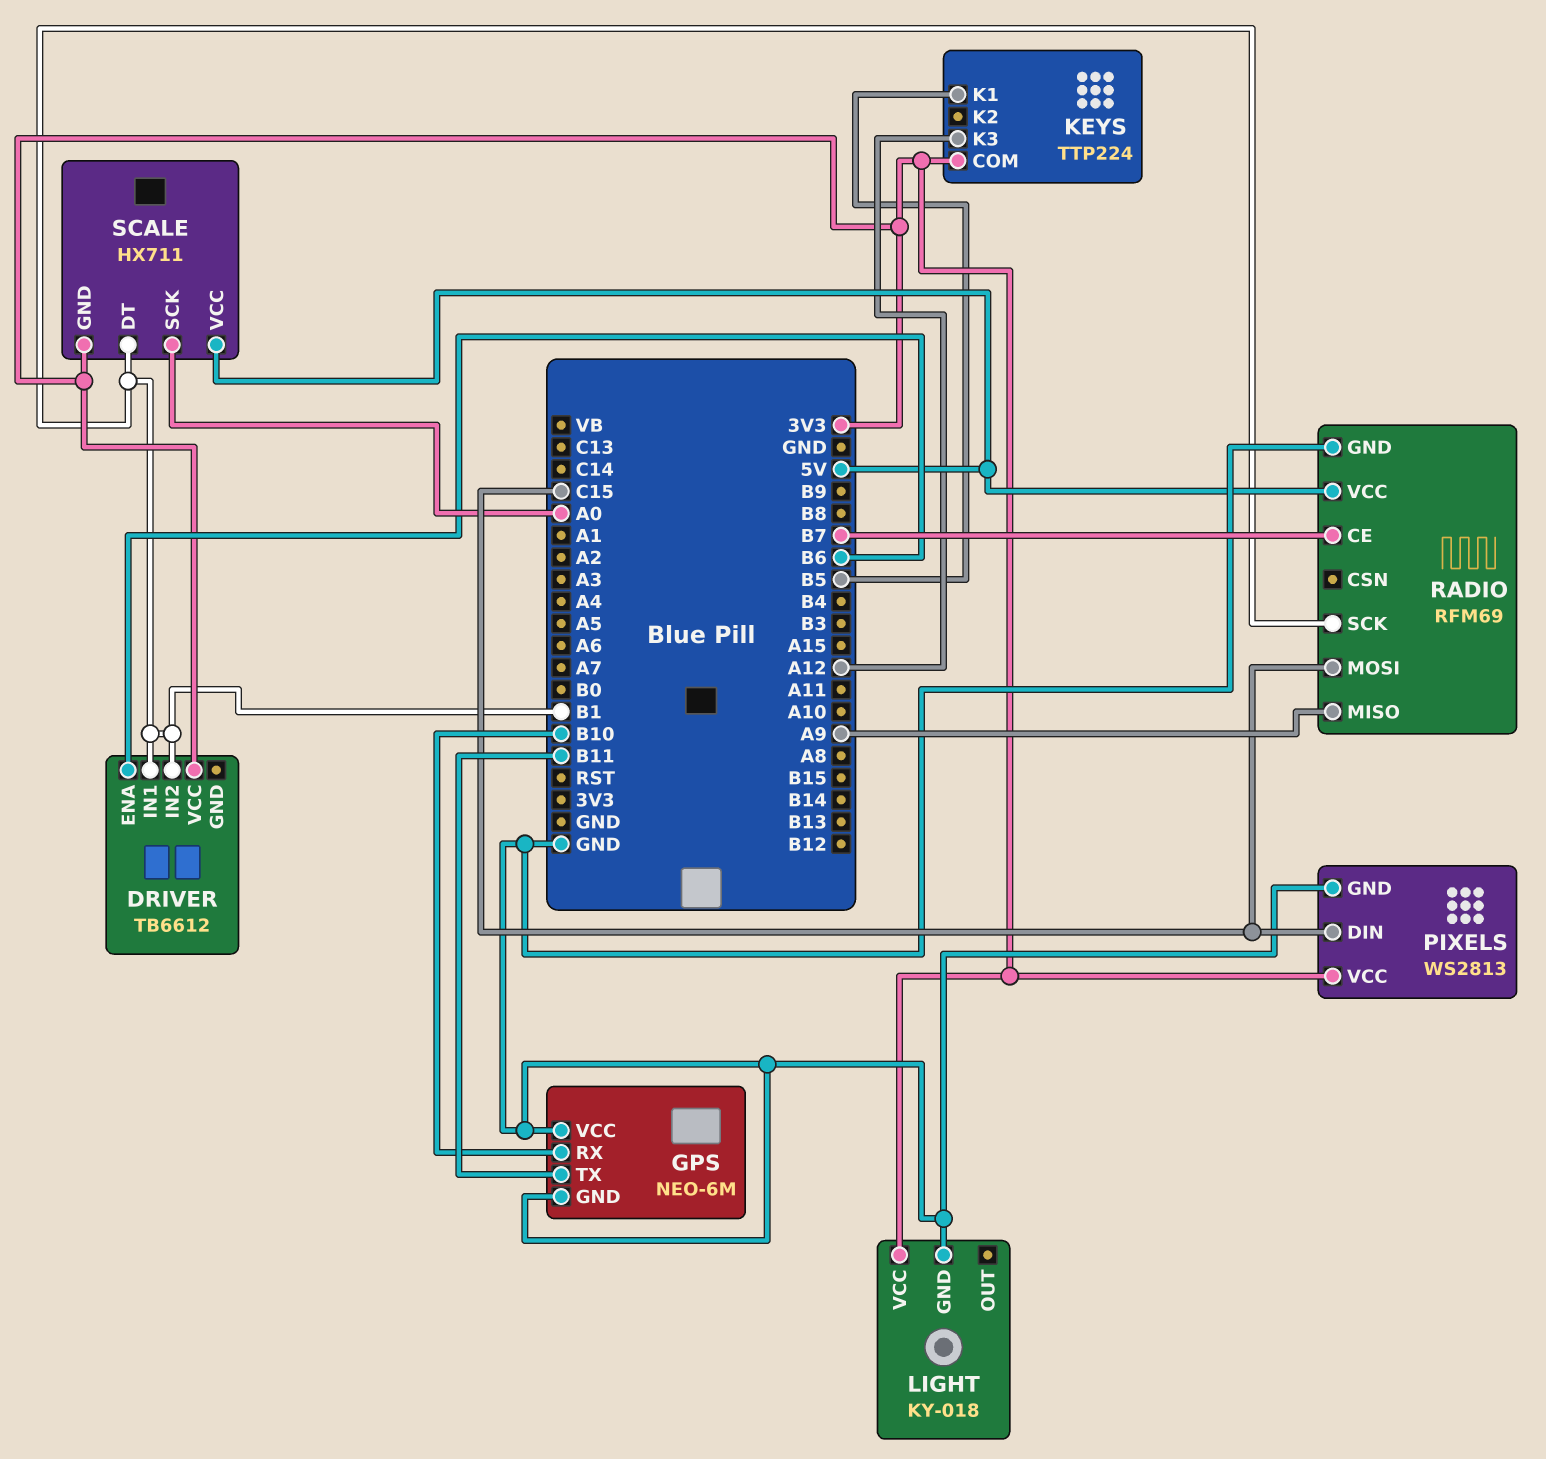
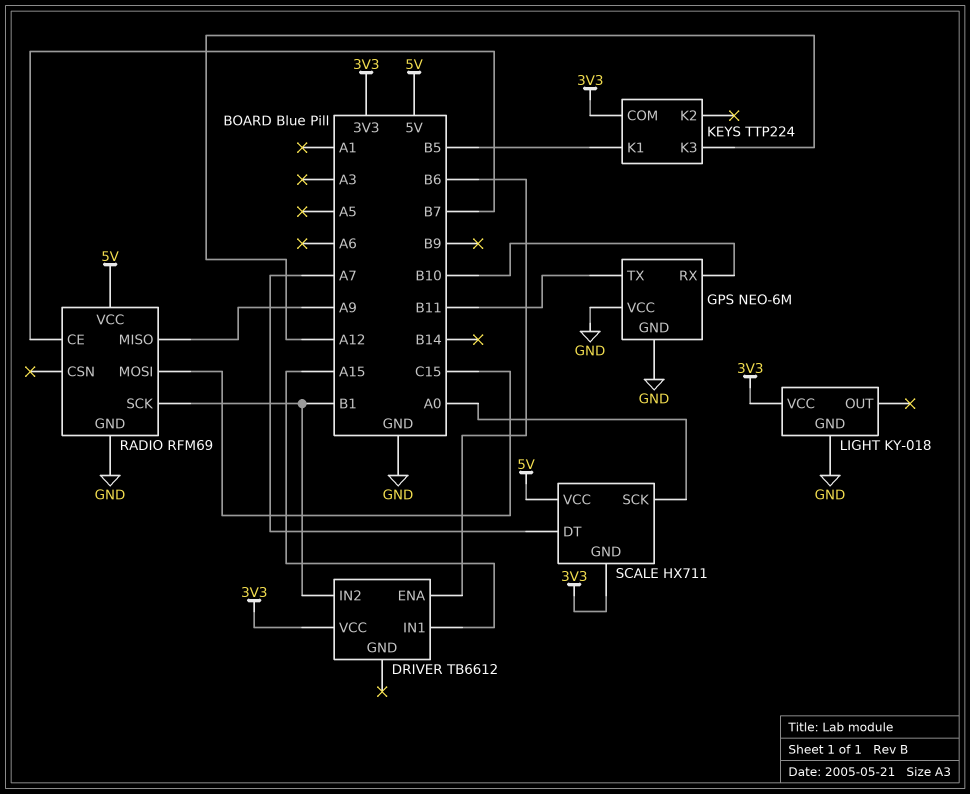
DRIVER pin IN1: B1 -> A15
PIXELS: WS2813 -> none
PIXELS pin DIN: C15 -> none
PIXELS pin GND: GND -> none
PIXELS pin VCC: 3V3 -> none
SCALE pin DT: B1 -> A7

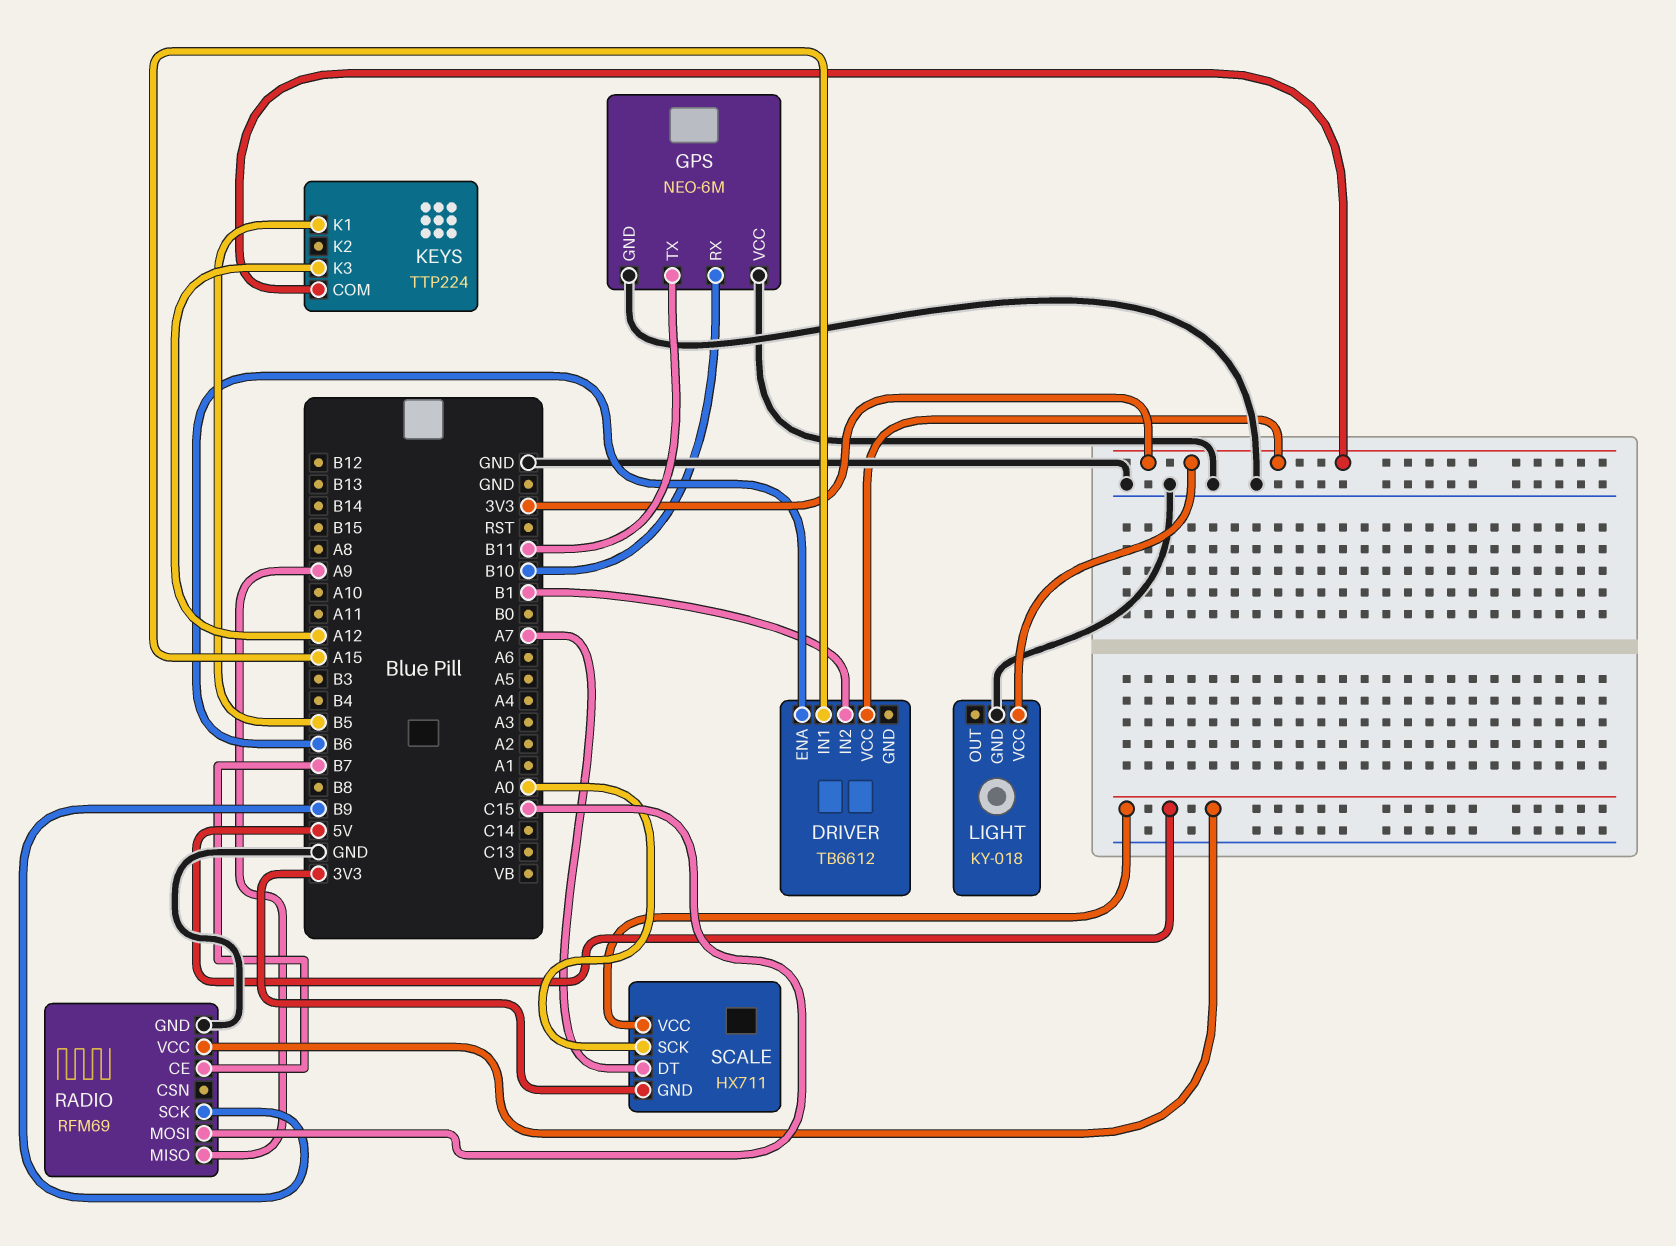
RADIO pin SCK: B1 -> B9

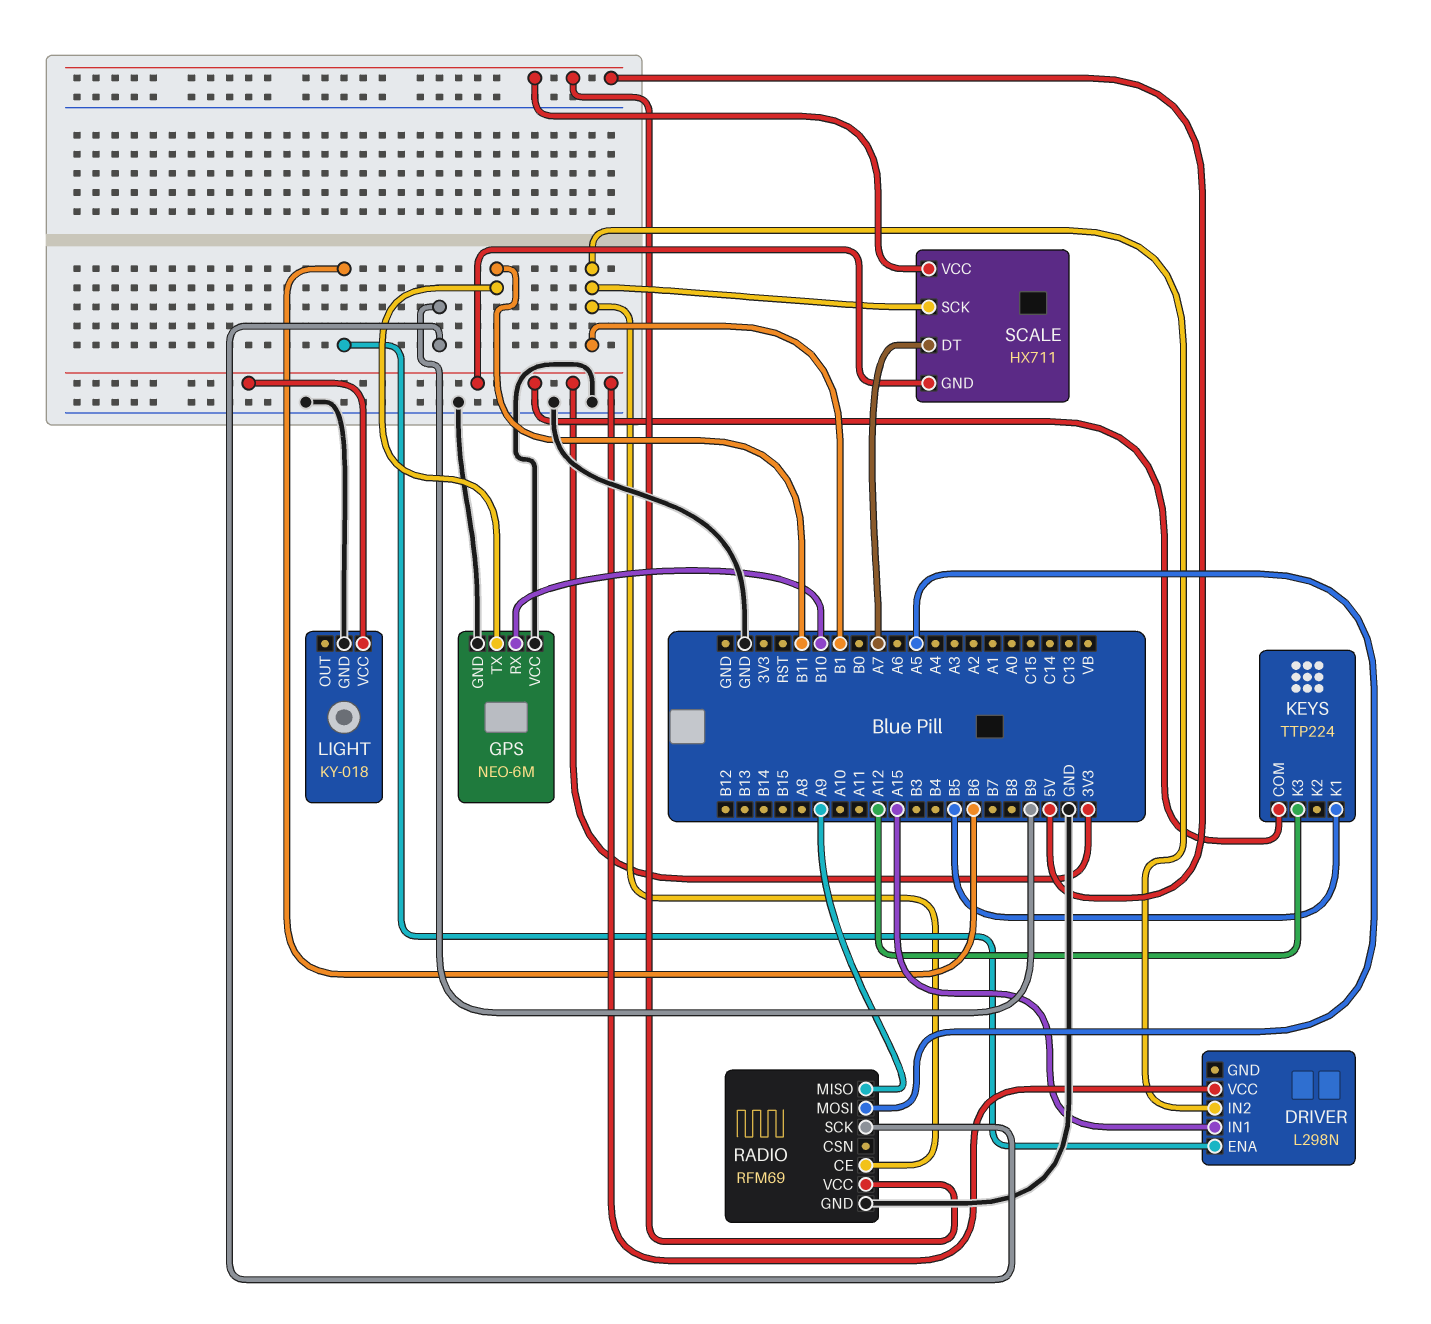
DRIVER: TB6612 -> L298N
RADIO pin CE: B7 -> B1
RADIO pin MOSI: C15 -> A5
SCALE pin SCK: A0 -> B1

